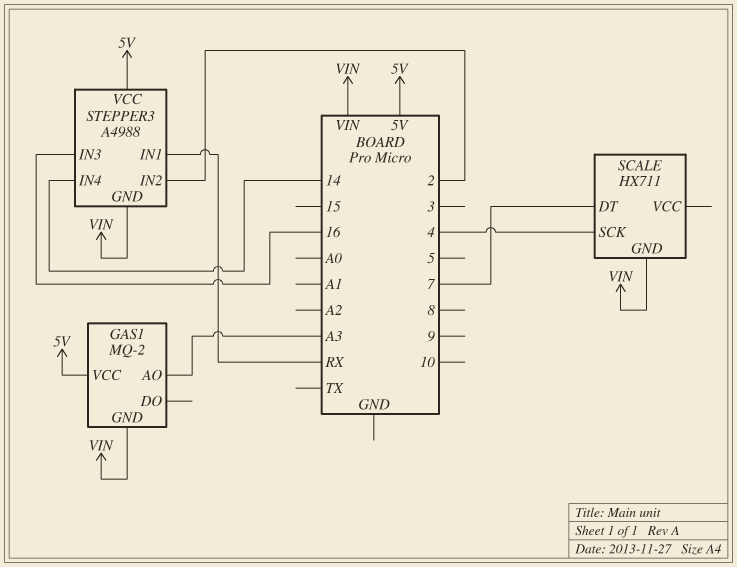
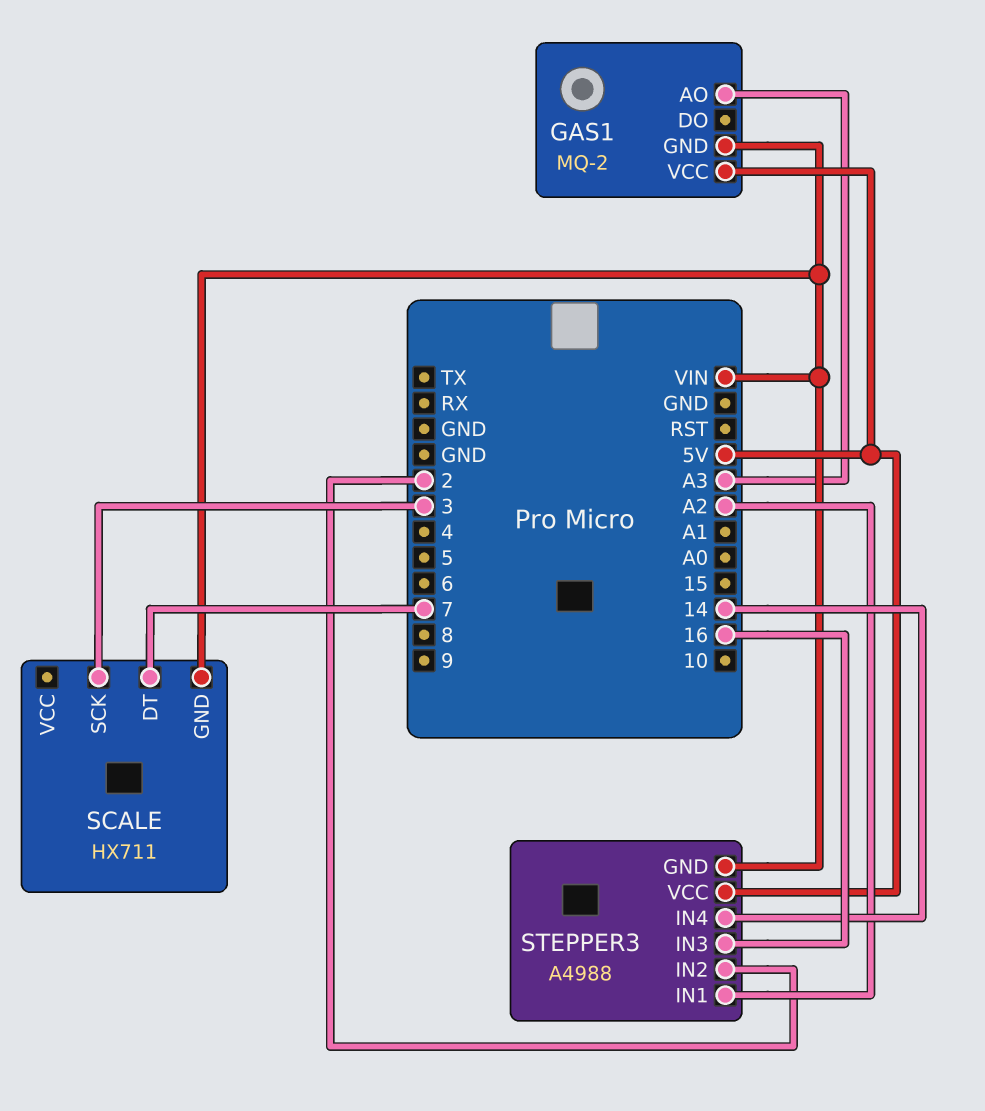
SCALE pin SCK: 4 -> 3
STEPPER3 pin IN1: RX -> A2

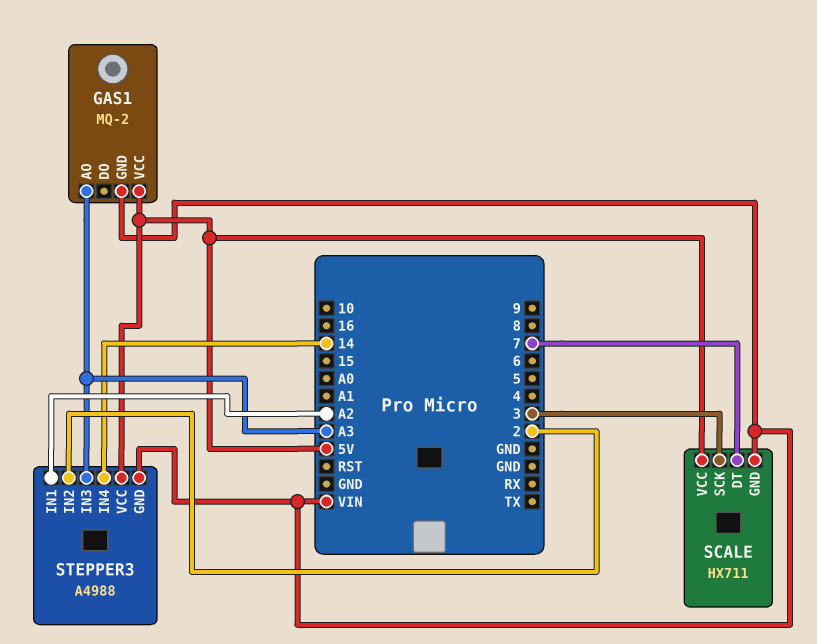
SCALE pin VCC: none -> 5V
STEPPER3 pin IN3: 16 -> A3

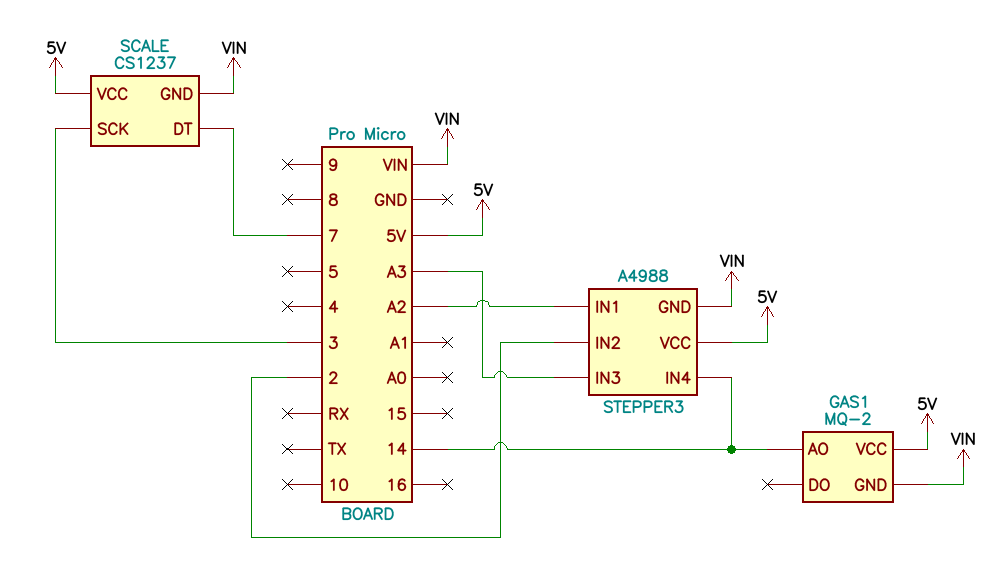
GAS1 pin AO: A3 -> 14
SCALE: HX711 -> CS1237

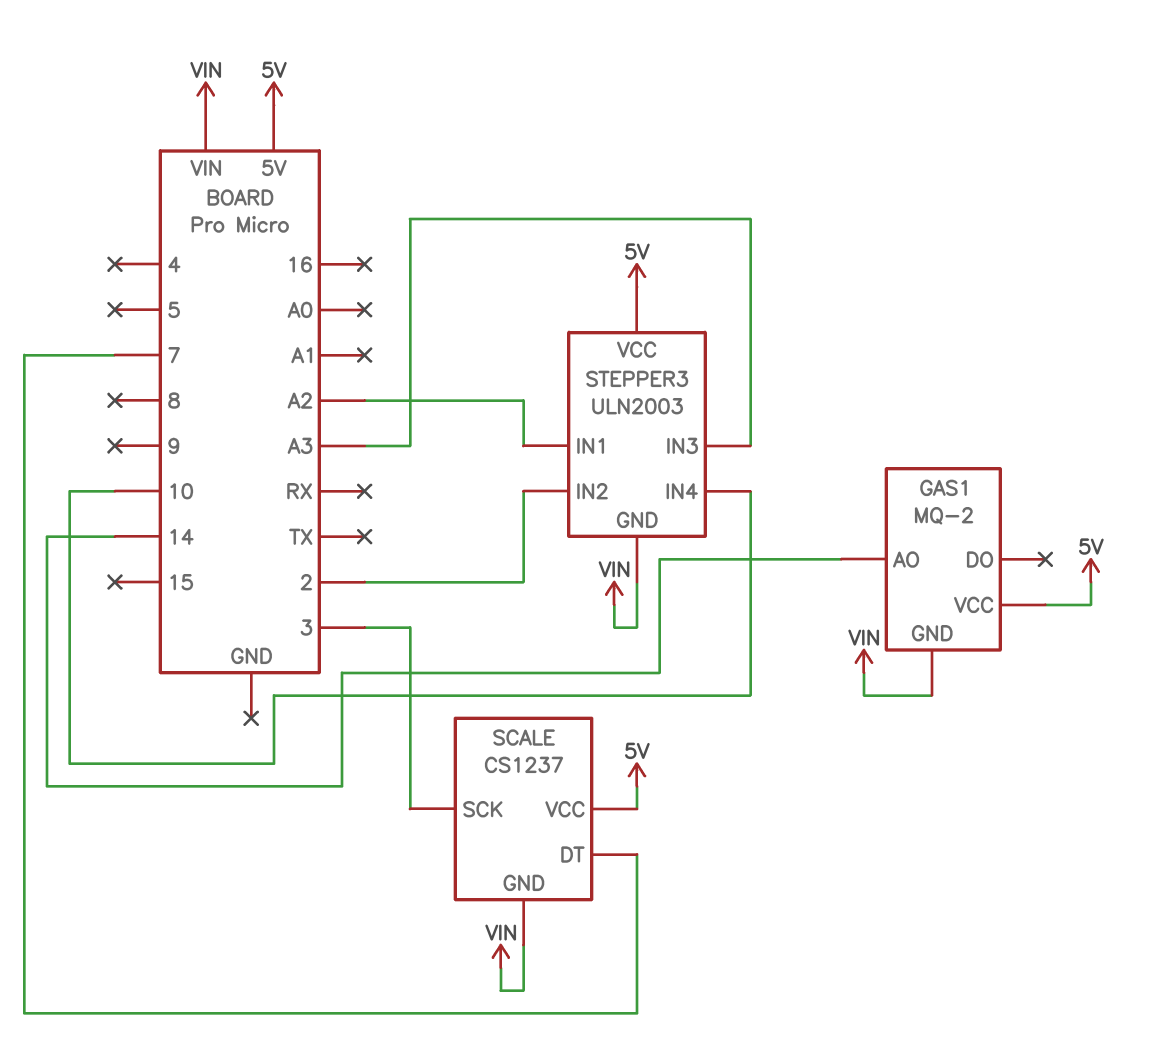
STEPPER3: A4988 -> ULN2003
STEPPER3 pin IN4: 14 -> 10

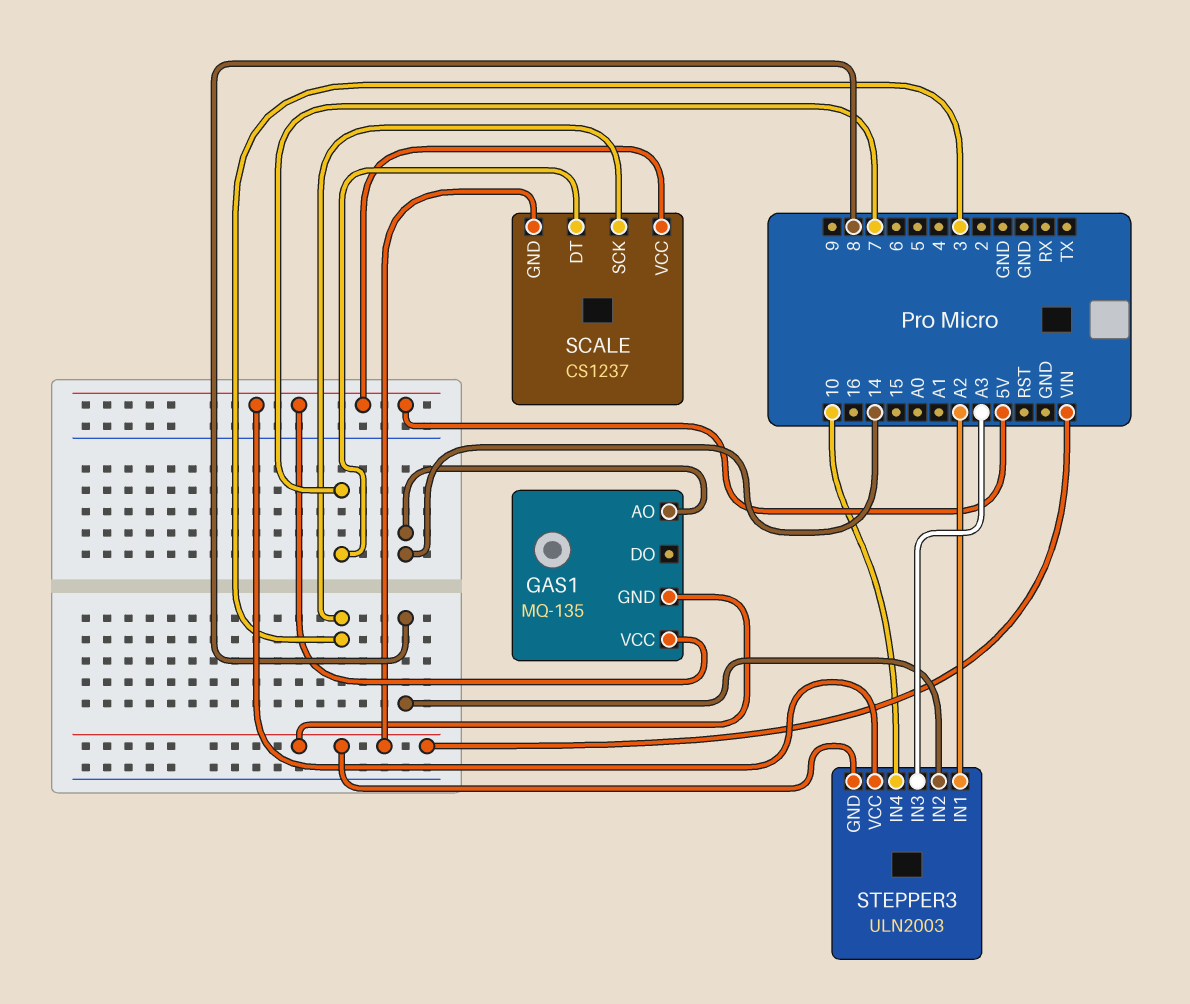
GAS1: MQ-2 -> MQ-135
STEPPER3 pin IN2: 2 -> 8

